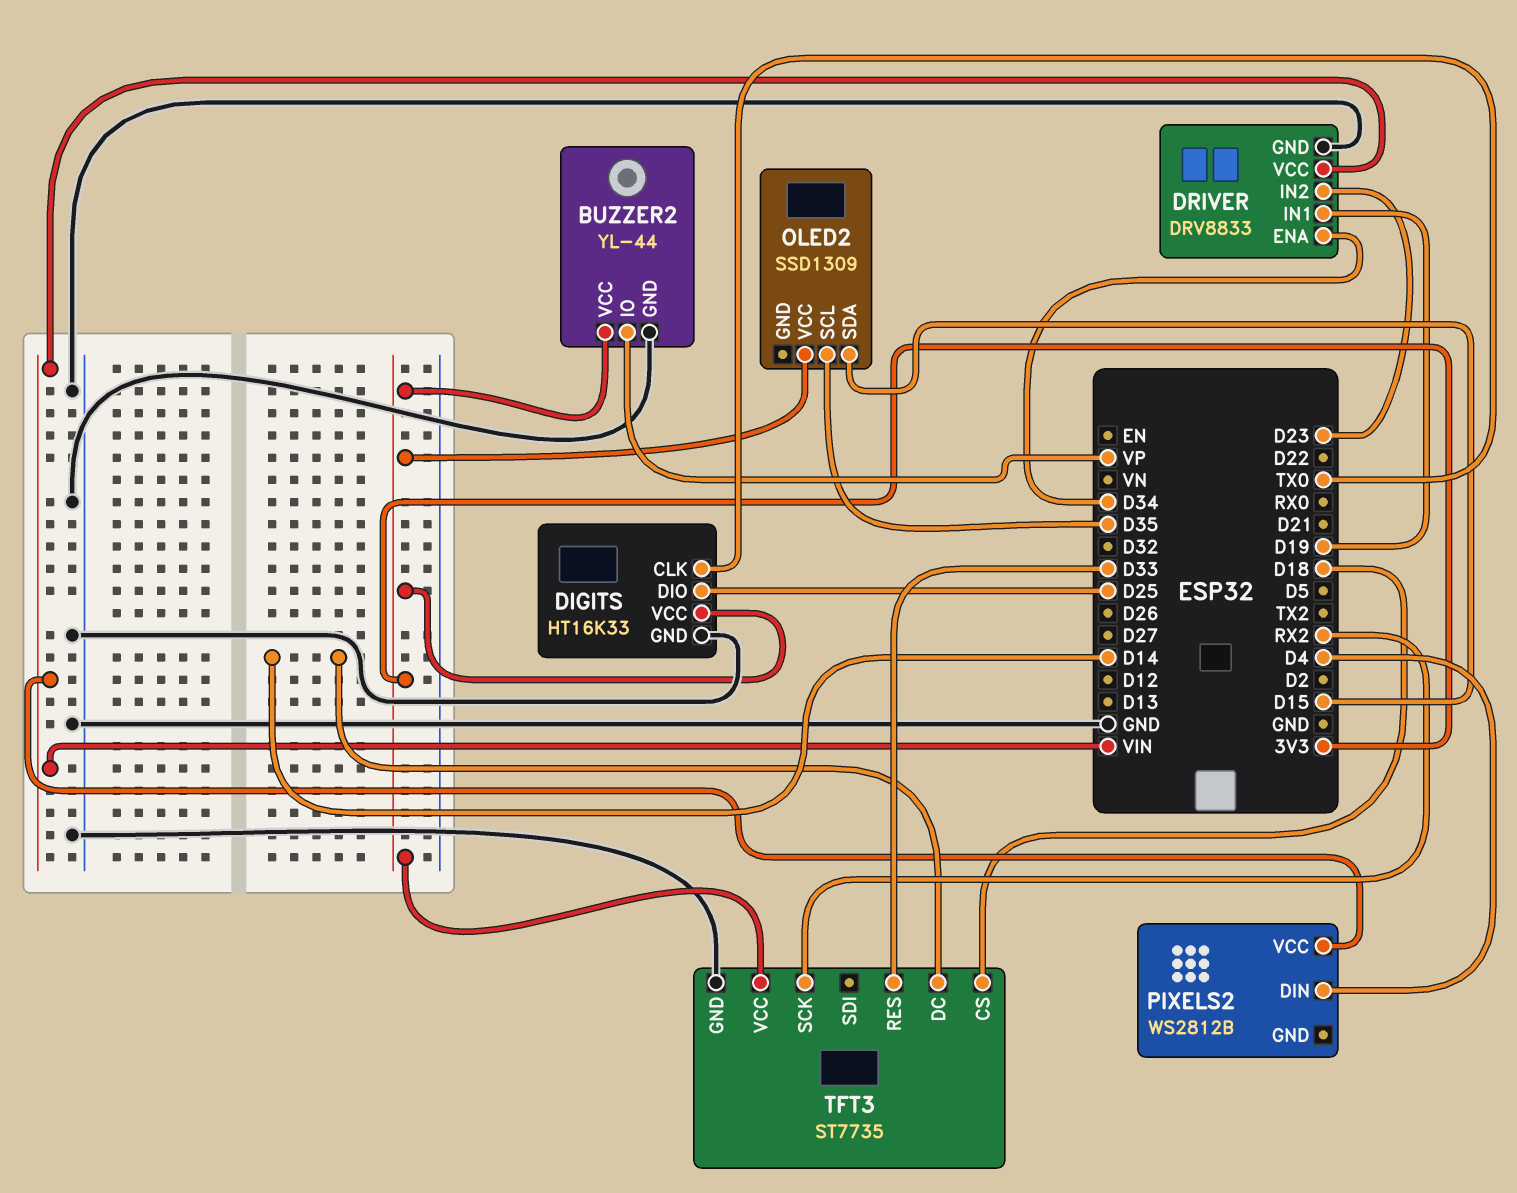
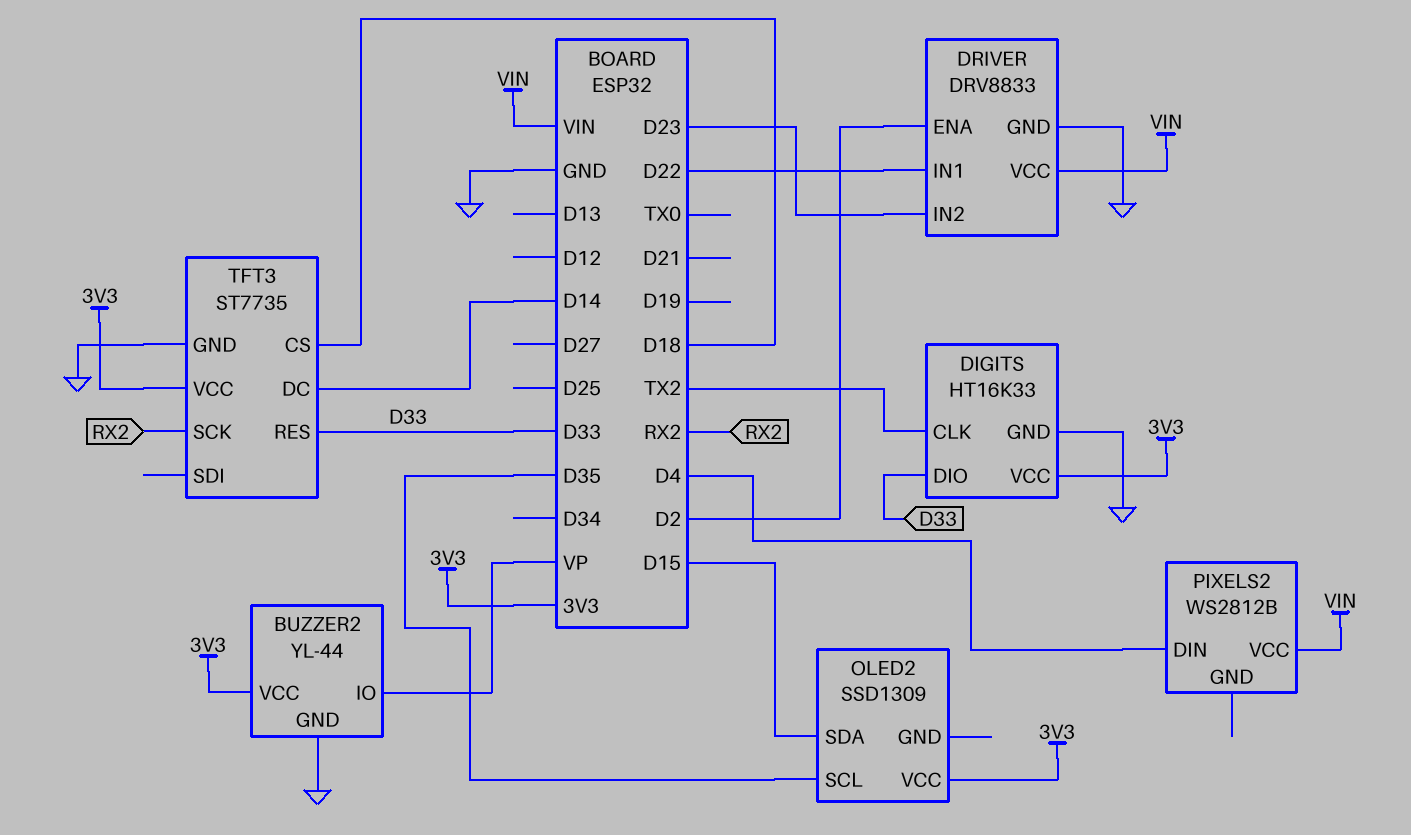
DIGITS pin CLK: TX0 -> TX2
DIGITS pin DIO: D25 -> D33
DRIVER pin ENA: D34 -> D2
DRIVER pin IN1: D19 -> D22

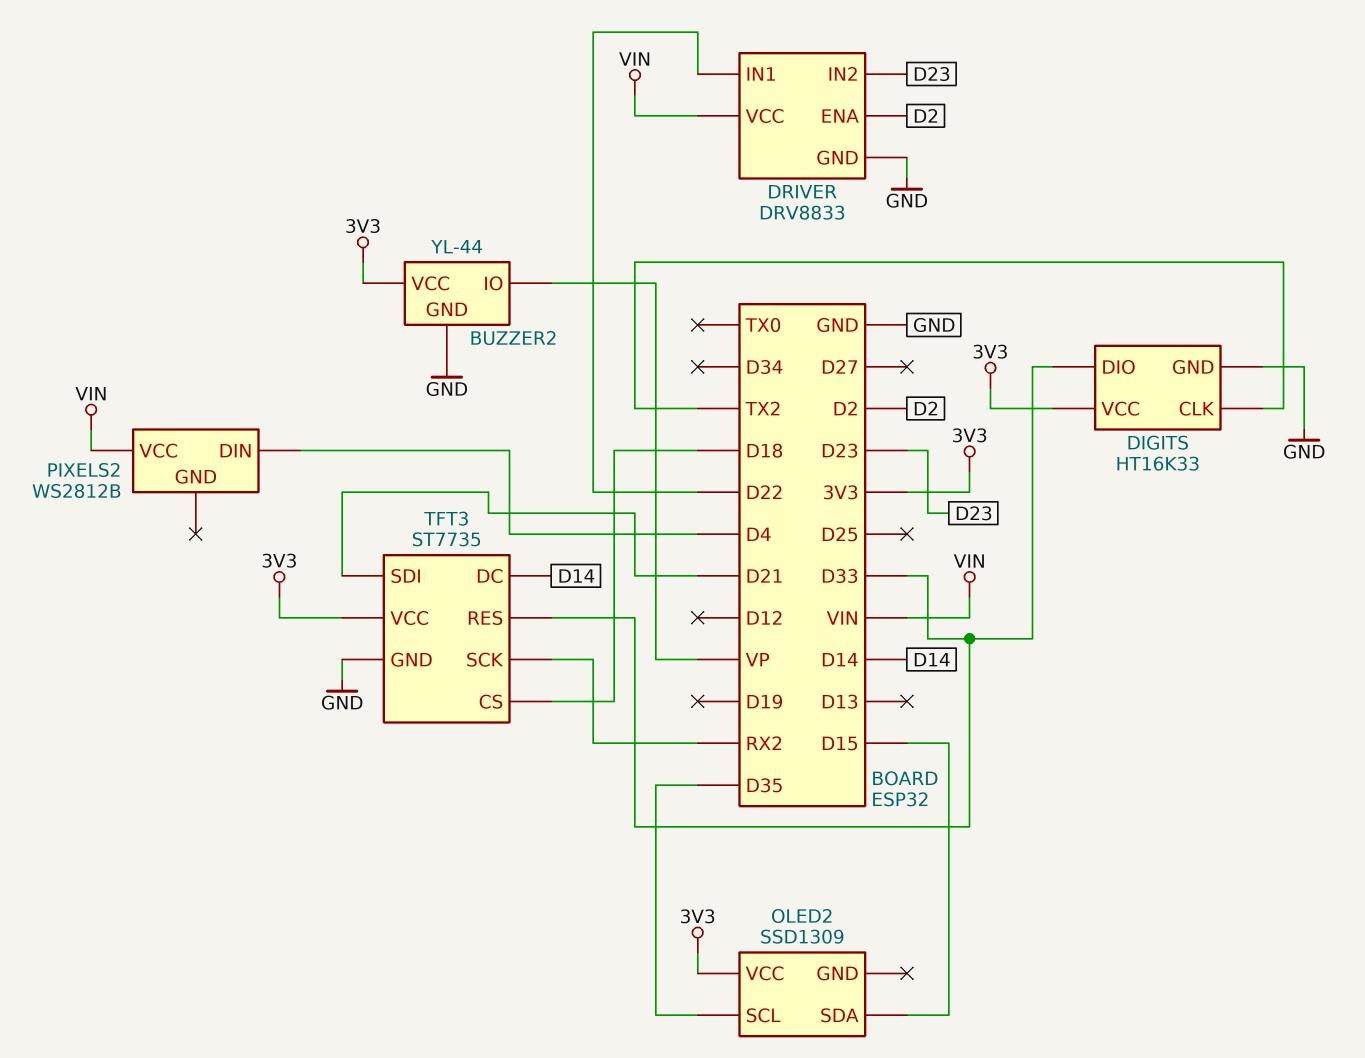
TFT3 pin SDI: none -> D21

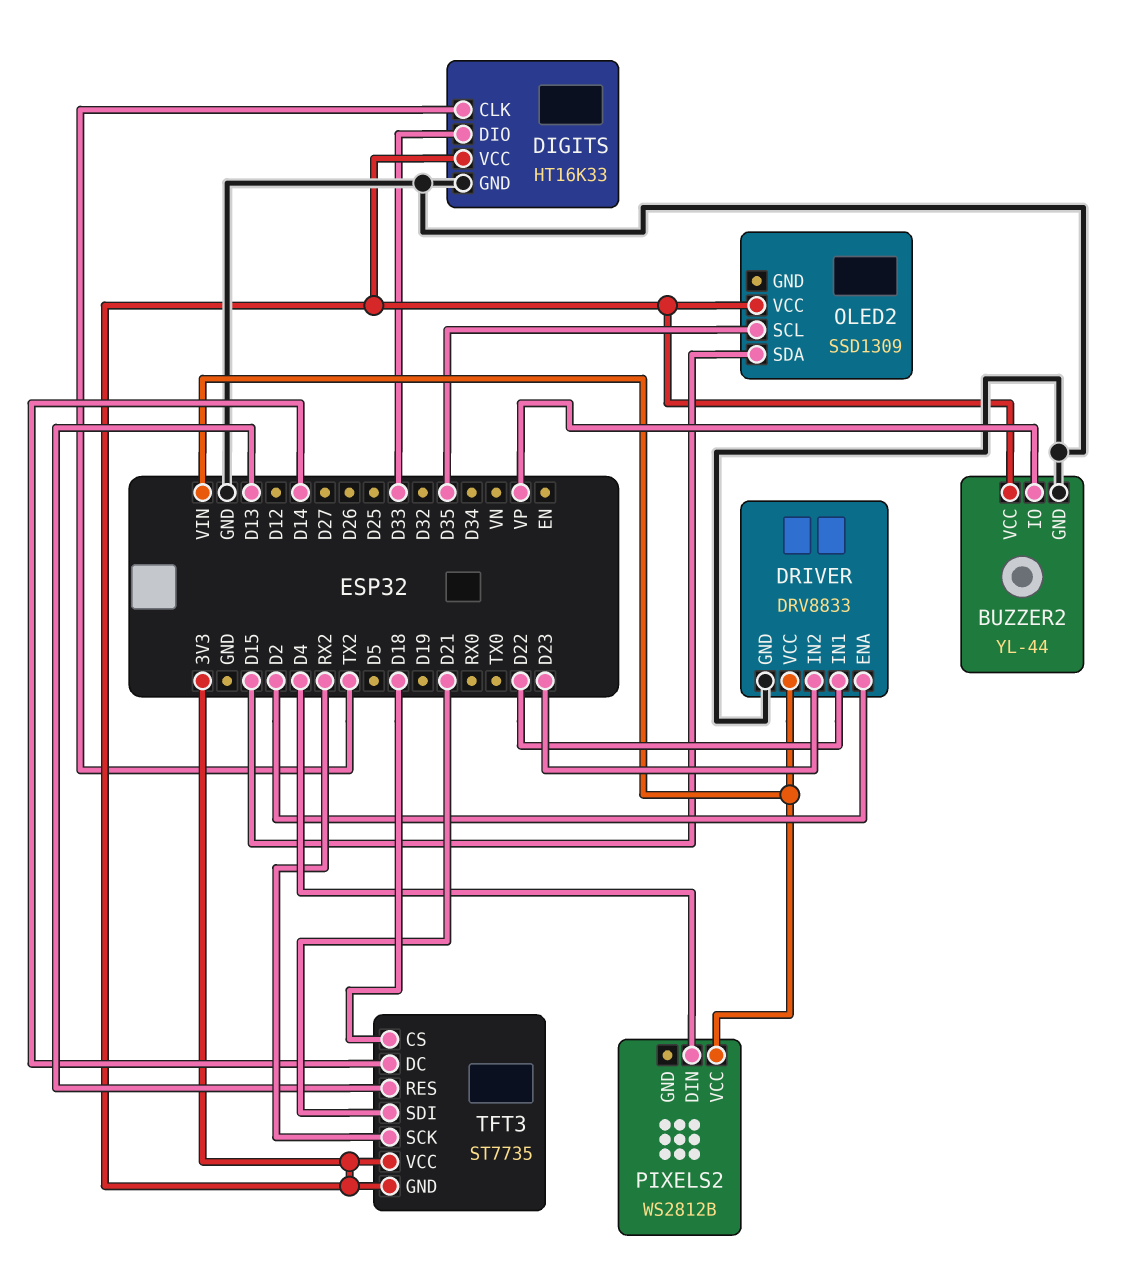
TFT3 pin GND: GND -> 3V3
TFT3 pin RES: D33 -> D13

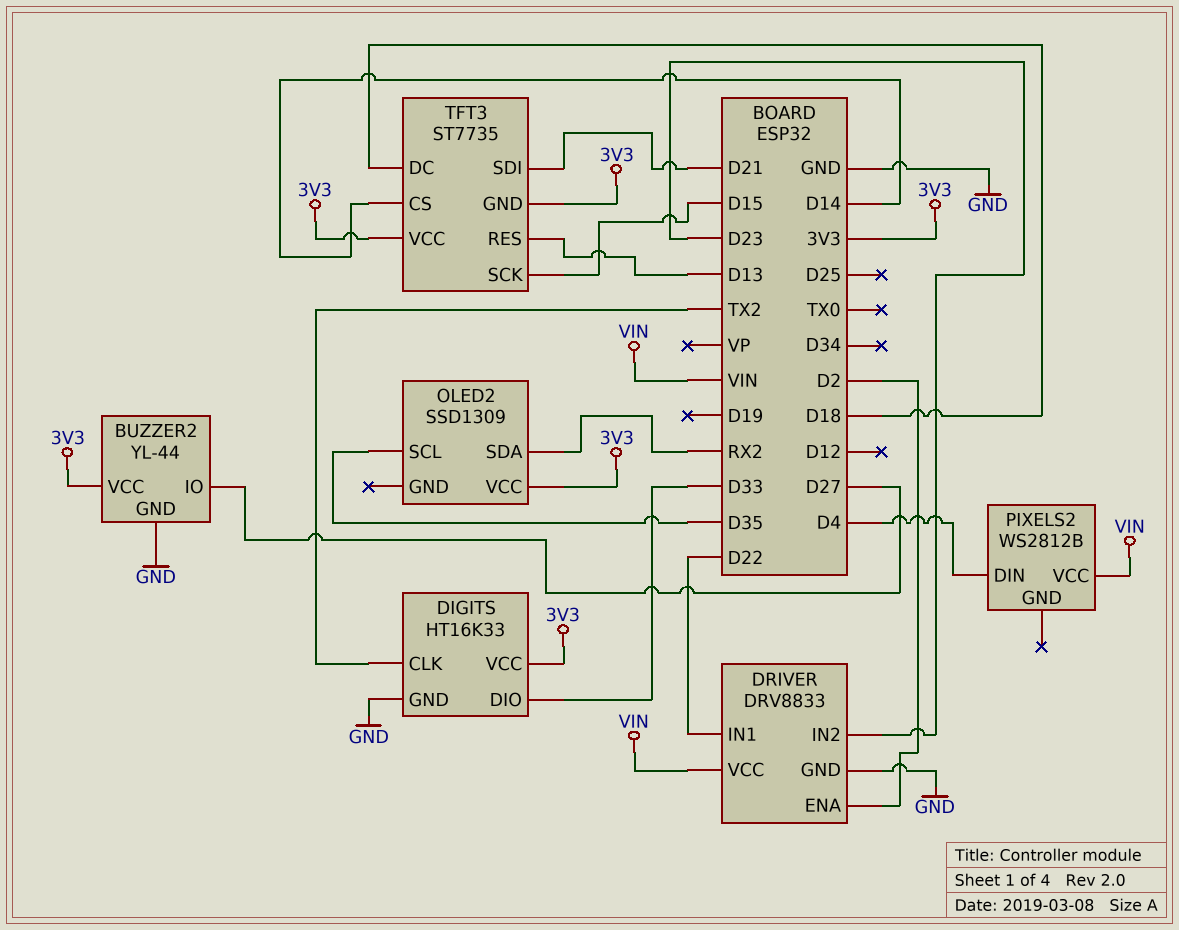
BUZZER2 pin IO: VP -> D27
OLED2 pin SDA: D15 -> RX2
TFT3 pin CS: D18 -> D14
TFT3 pin DC: D14 -> D18
TFT3 pin SCK: RX2 -> D15

